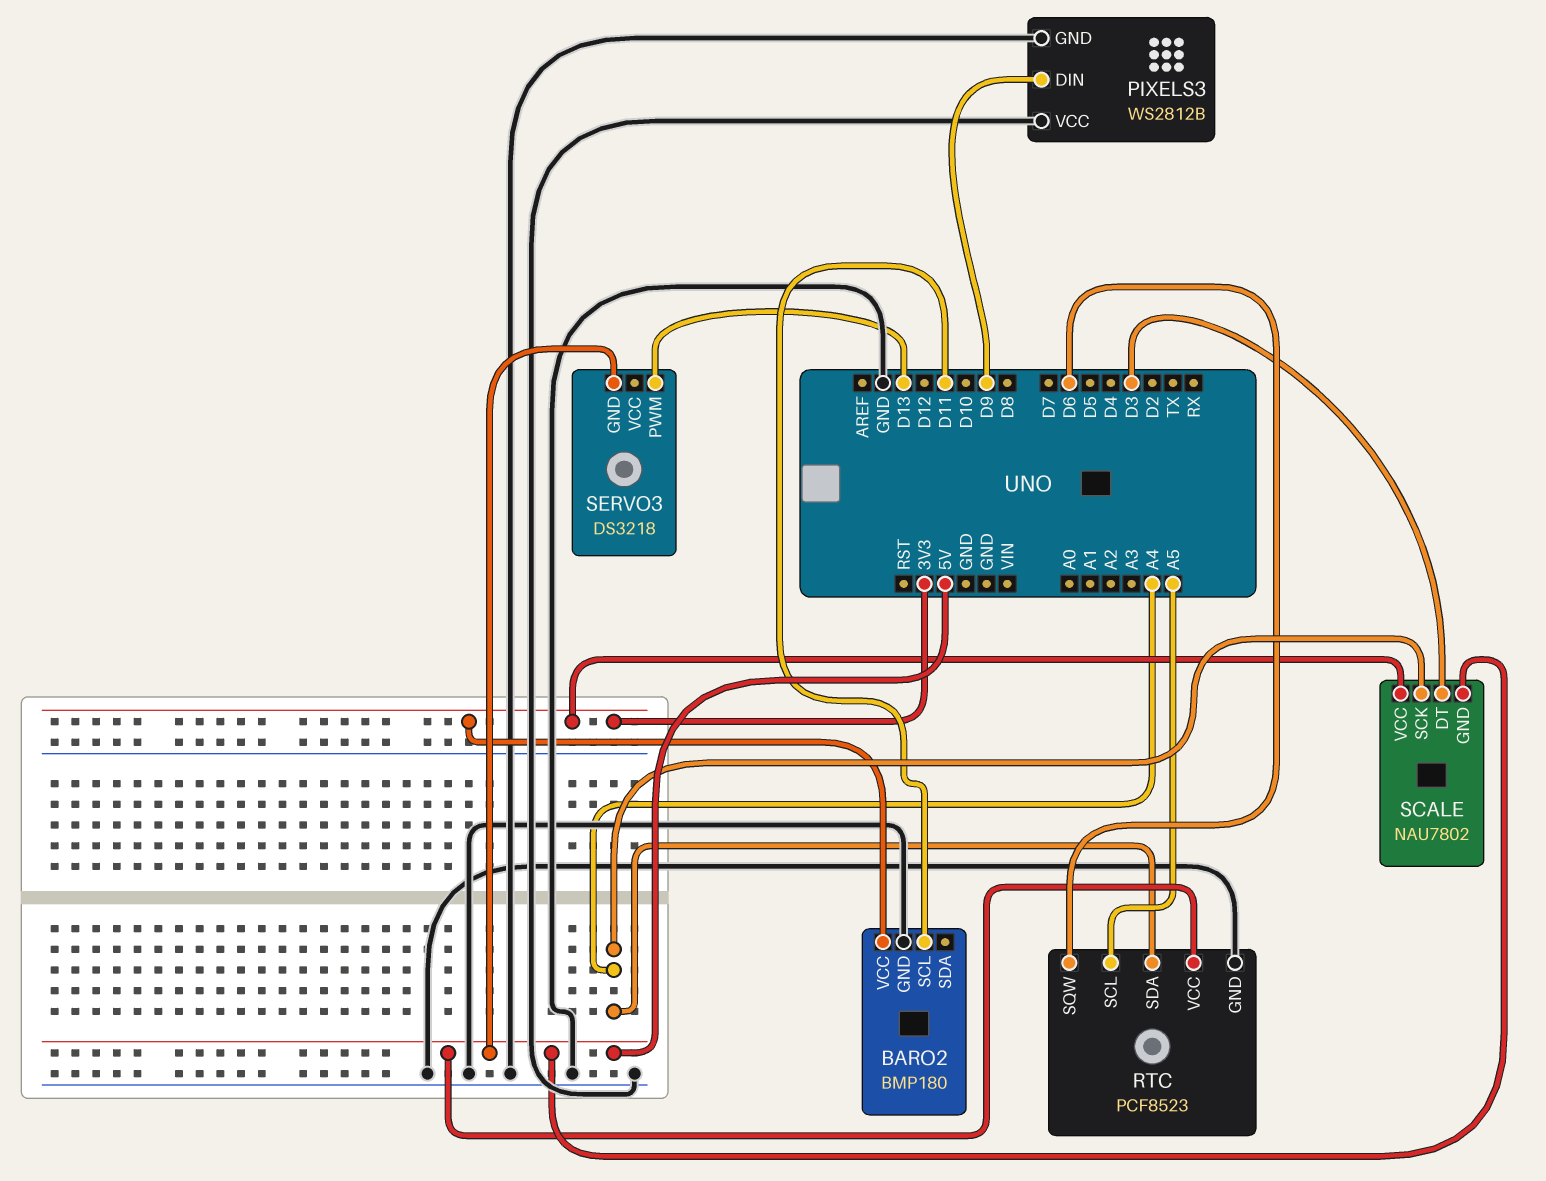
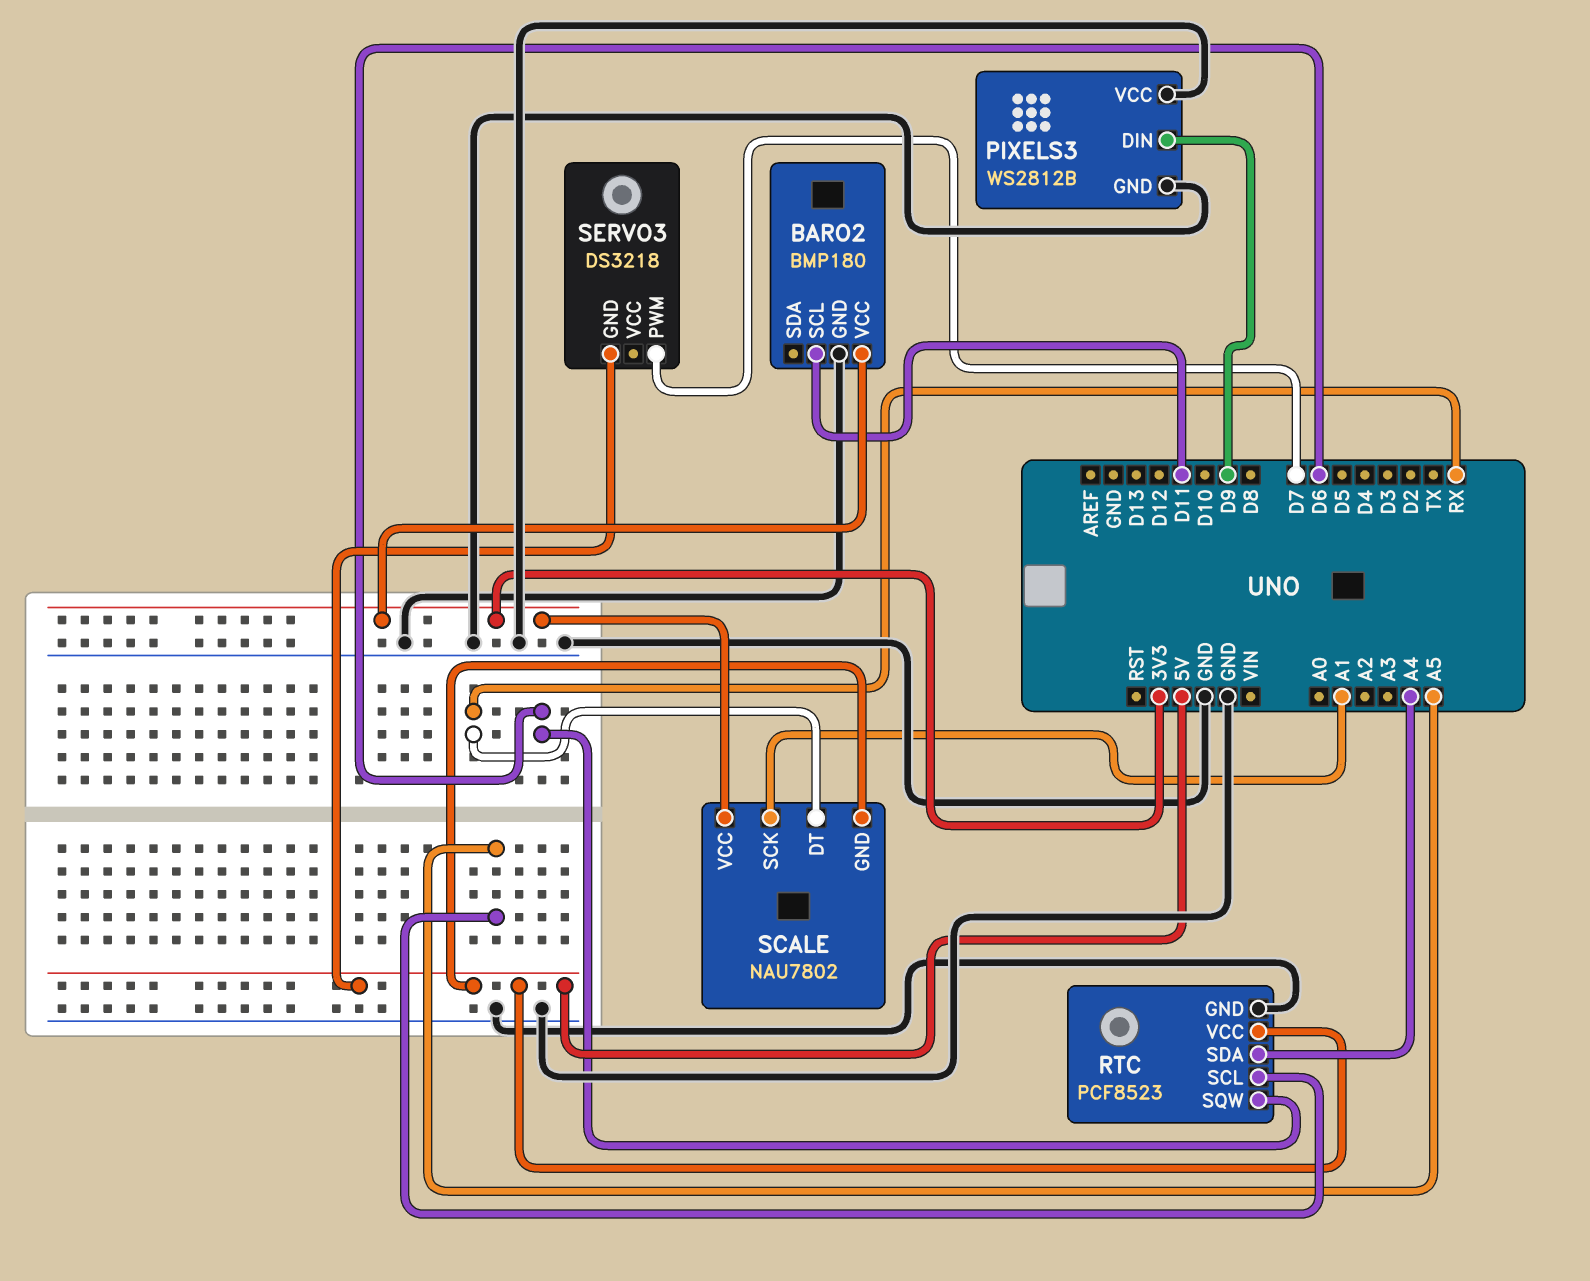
SCALE pin DT: D3 -> RX
SCALE pin SCK: A4 -> A1
SERVO3 pin PWM: D13 -> D7

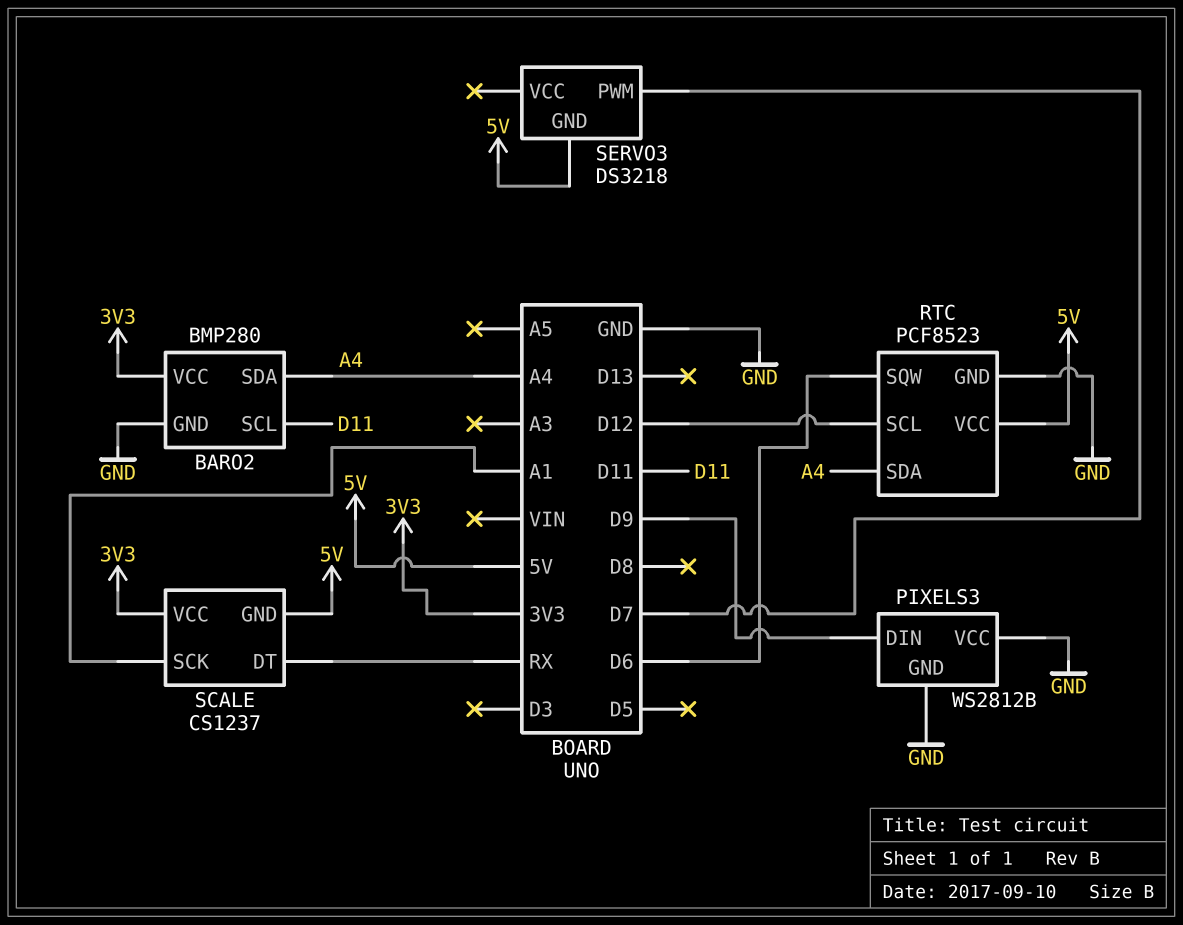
BARO2: BMP180 -> BMP280
BARO2 pin SDA: none -> A4
RTC pin SCL: A5 -> D12
SCALE: NAU7802 -> CS1237

